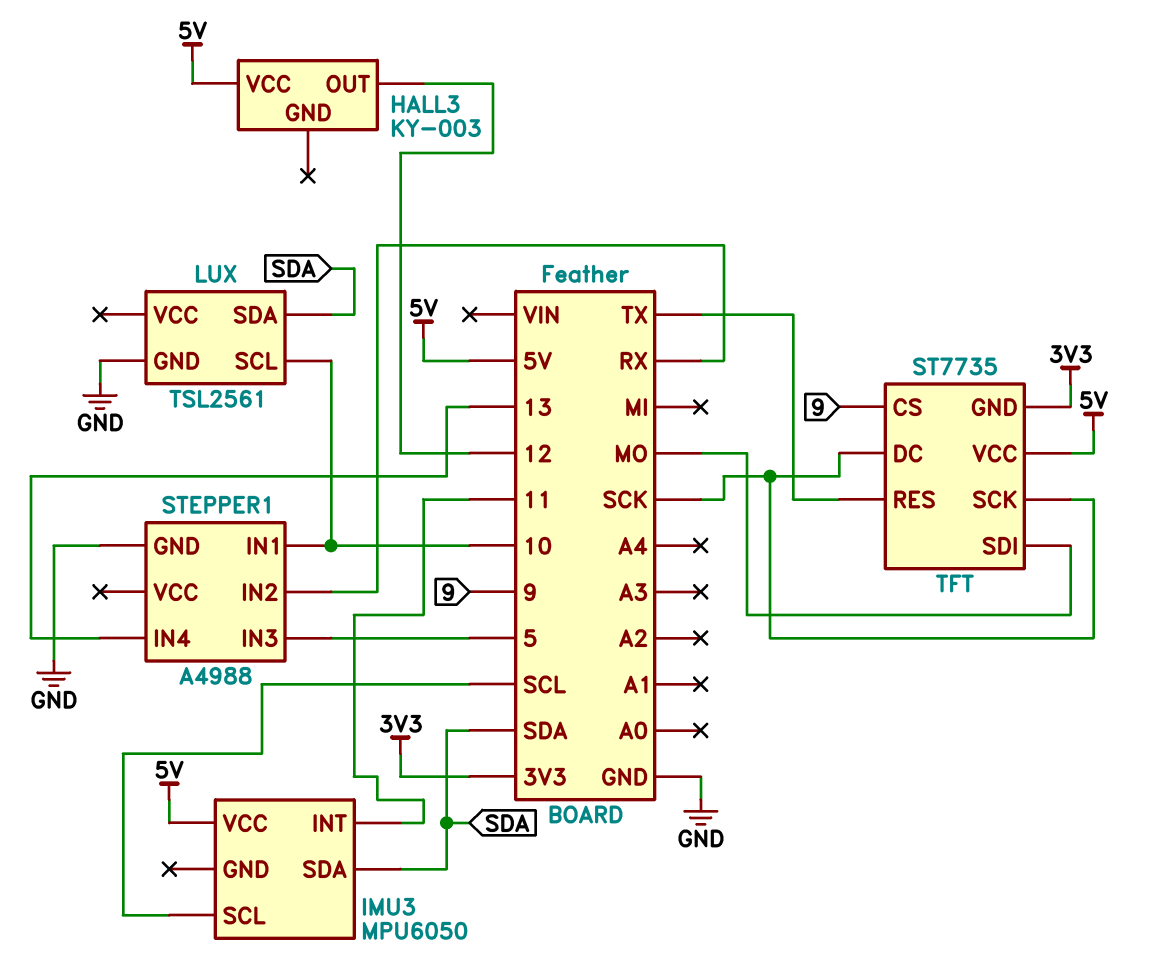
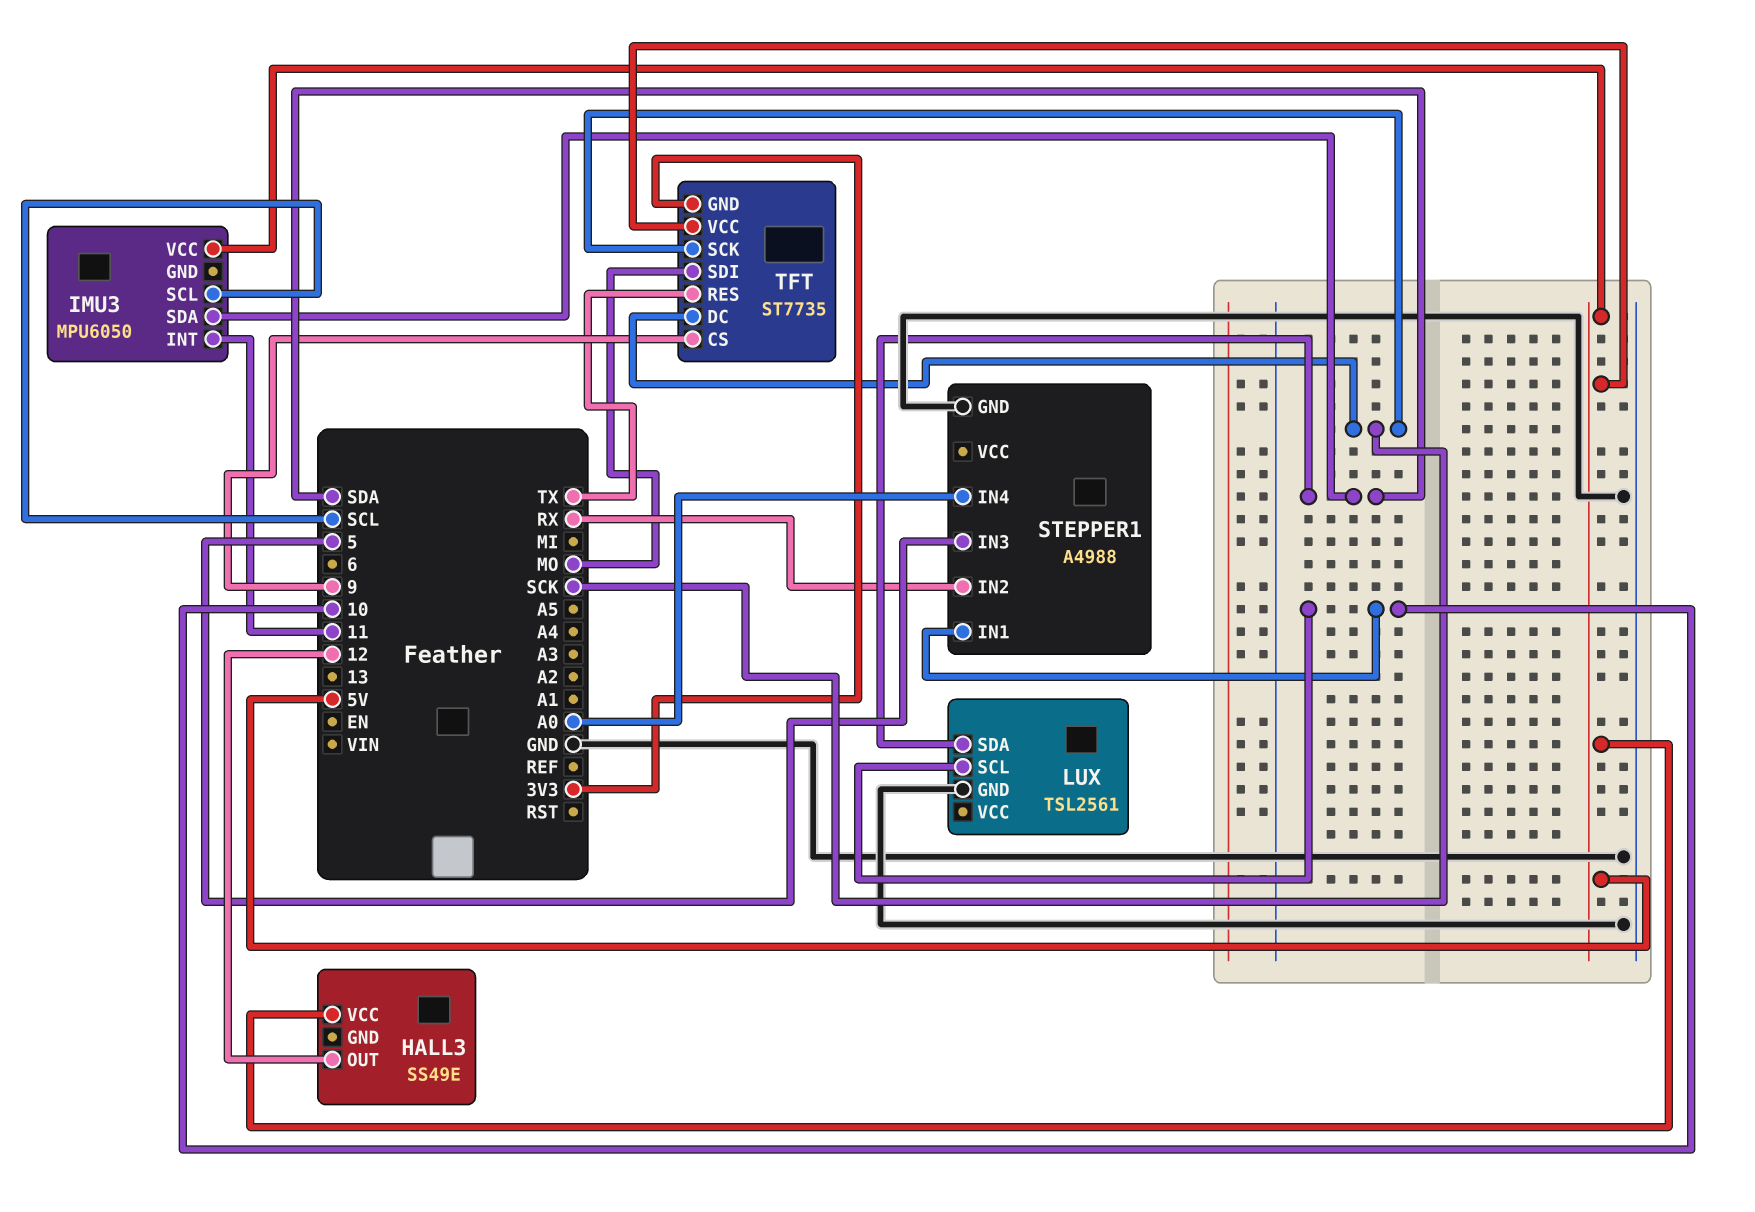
HALL3: KY-003 -> SS49E
STEPPER1 pin IN4: 13 -> A0

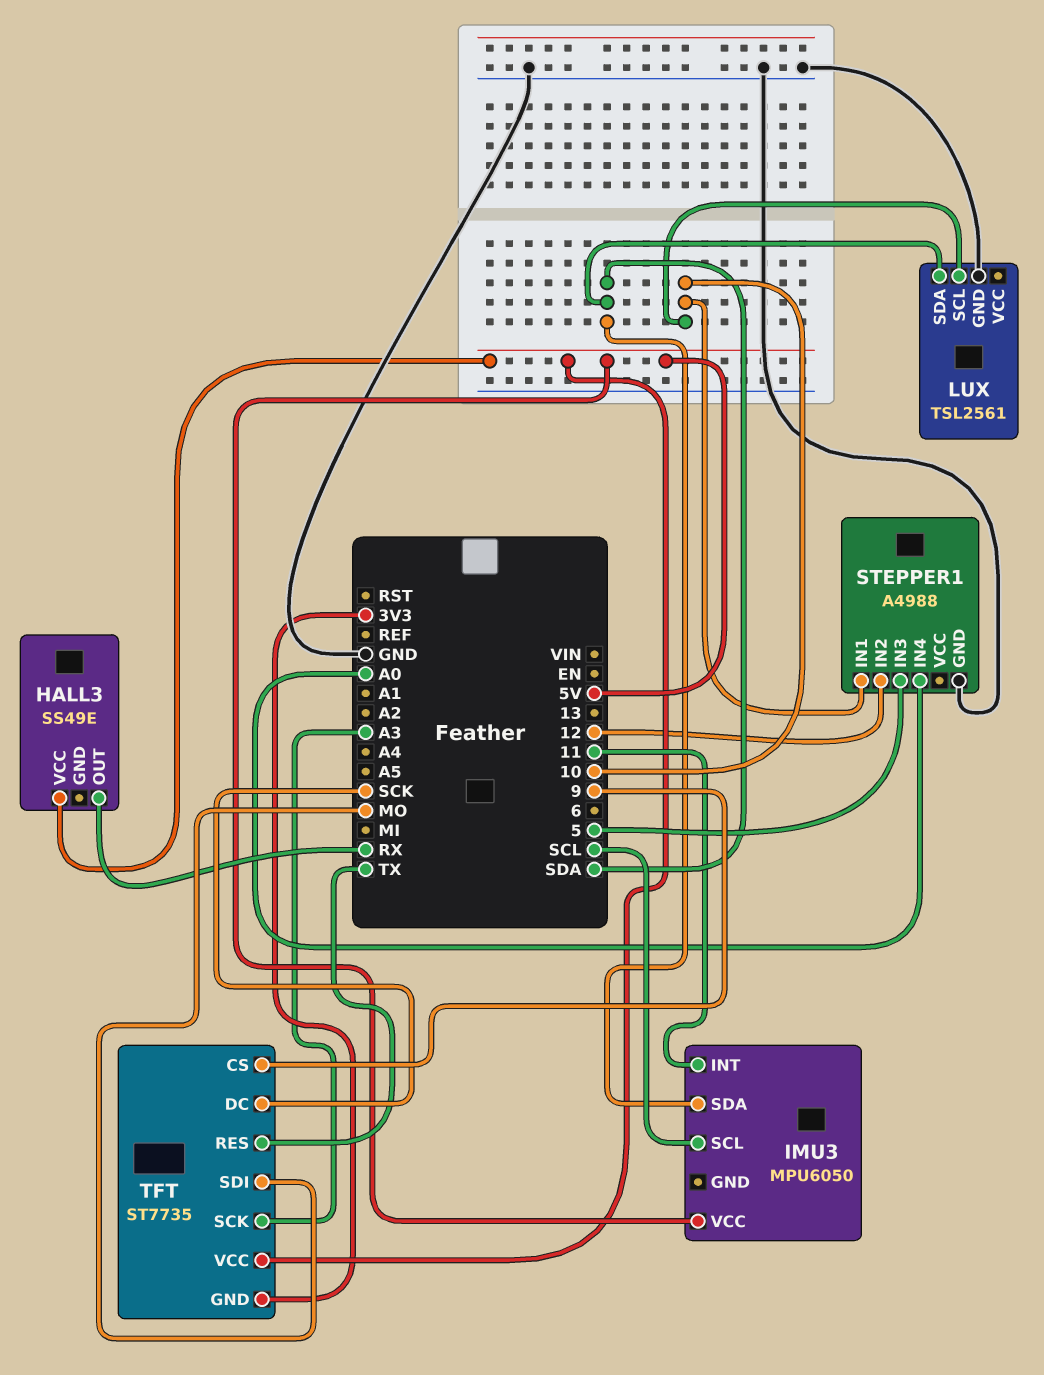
HALL3 pin OUT: 12 -> RX
STEPPER1 pin IN2: RX -> 12
TFT pin SCK: SCK -> A3

